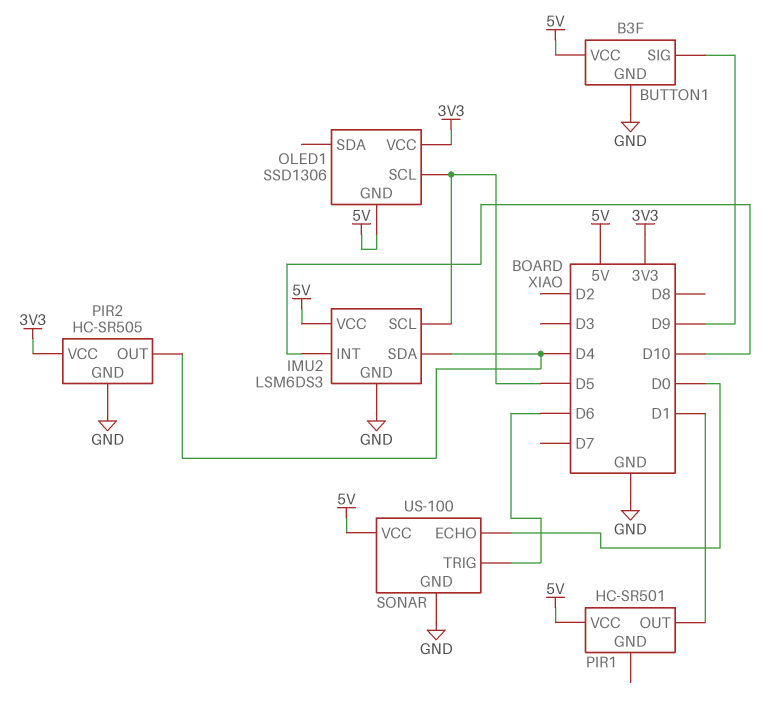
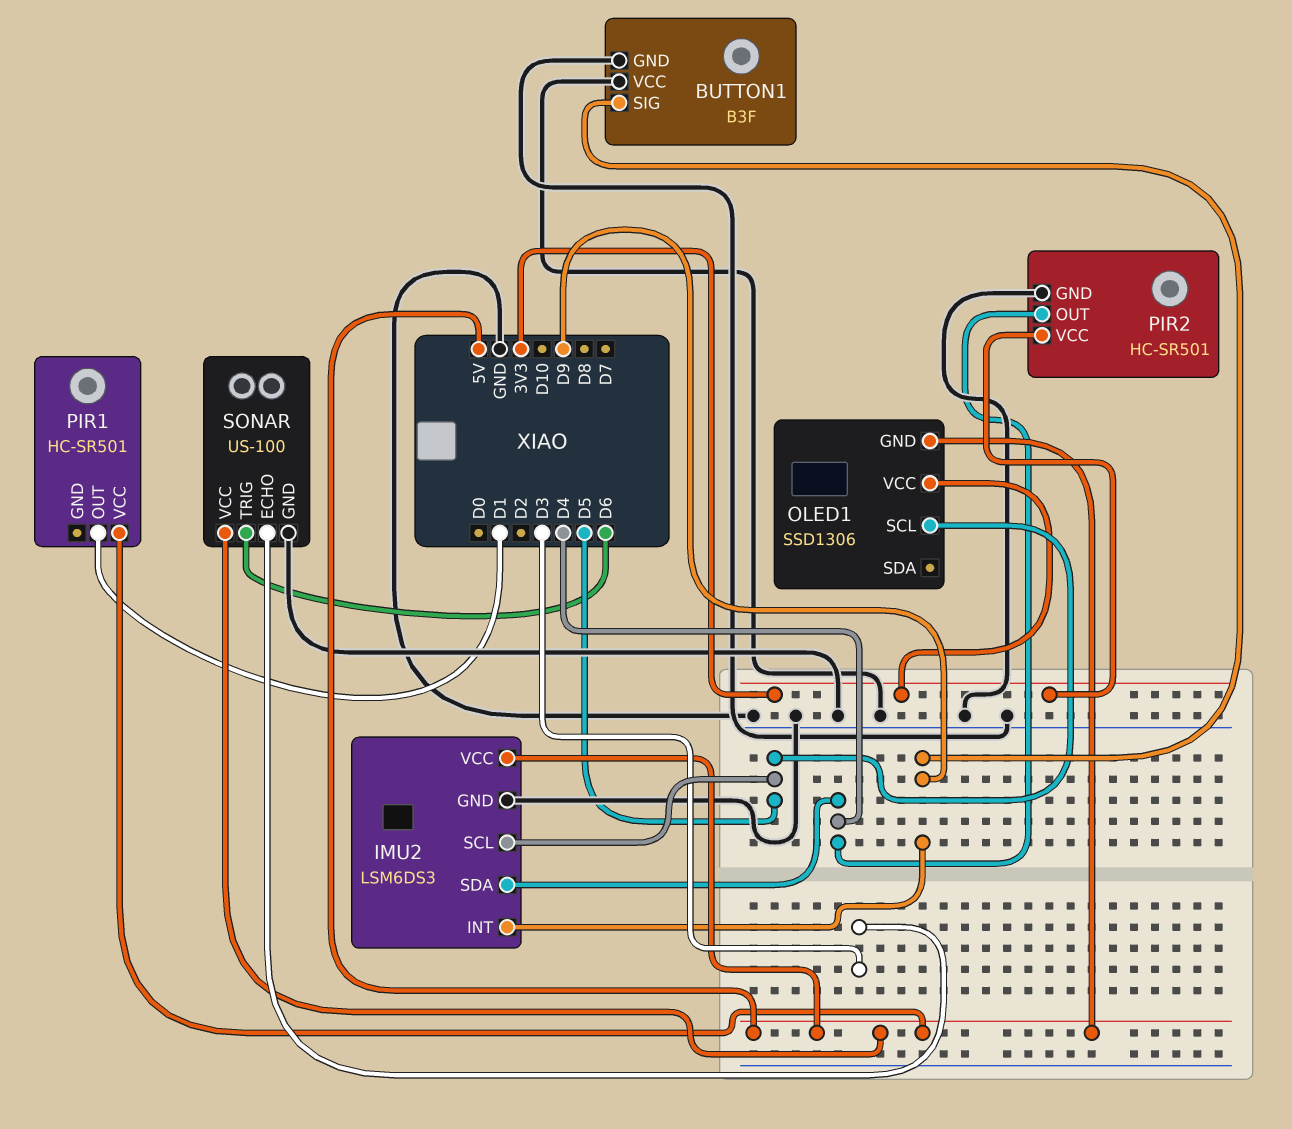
BUTTON1 pin VCC: 5V -> GND
IMU2 pin INT: D10 -> D9
PIR2: HC-SR505 -> HC-SR501
SONAR pin ECHO: D0 -> D3

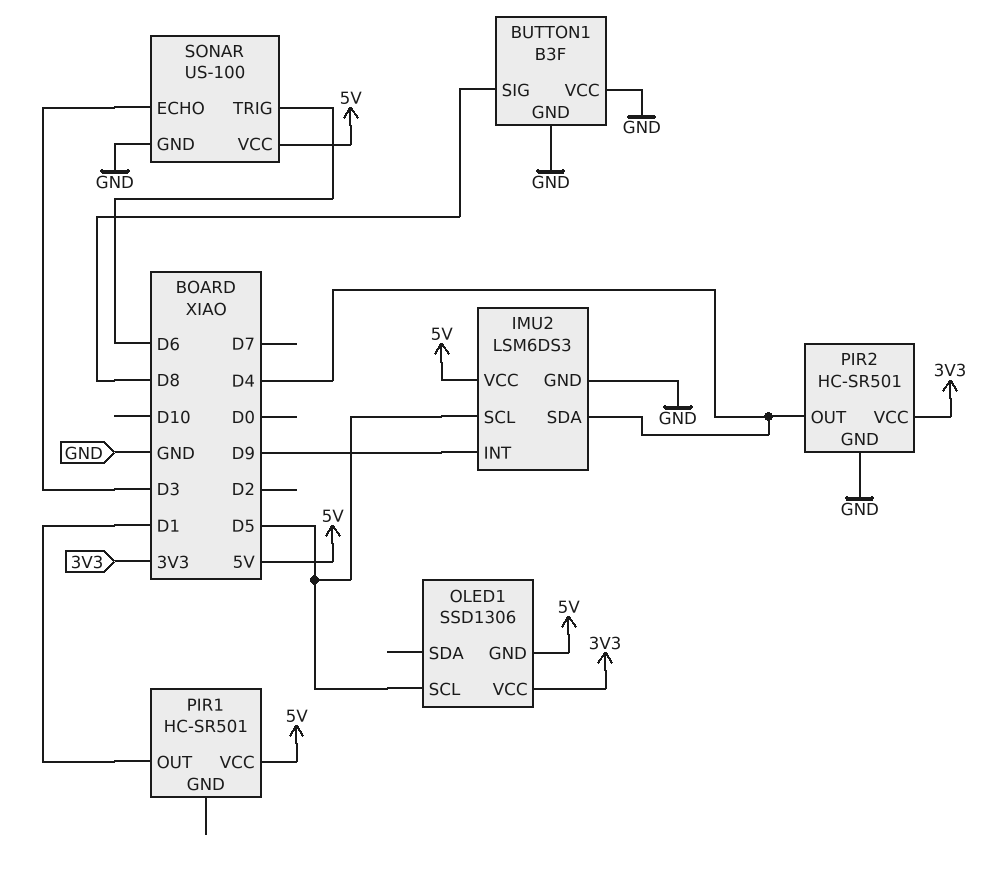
BUTTON1 pin SIG: D9 -> D8

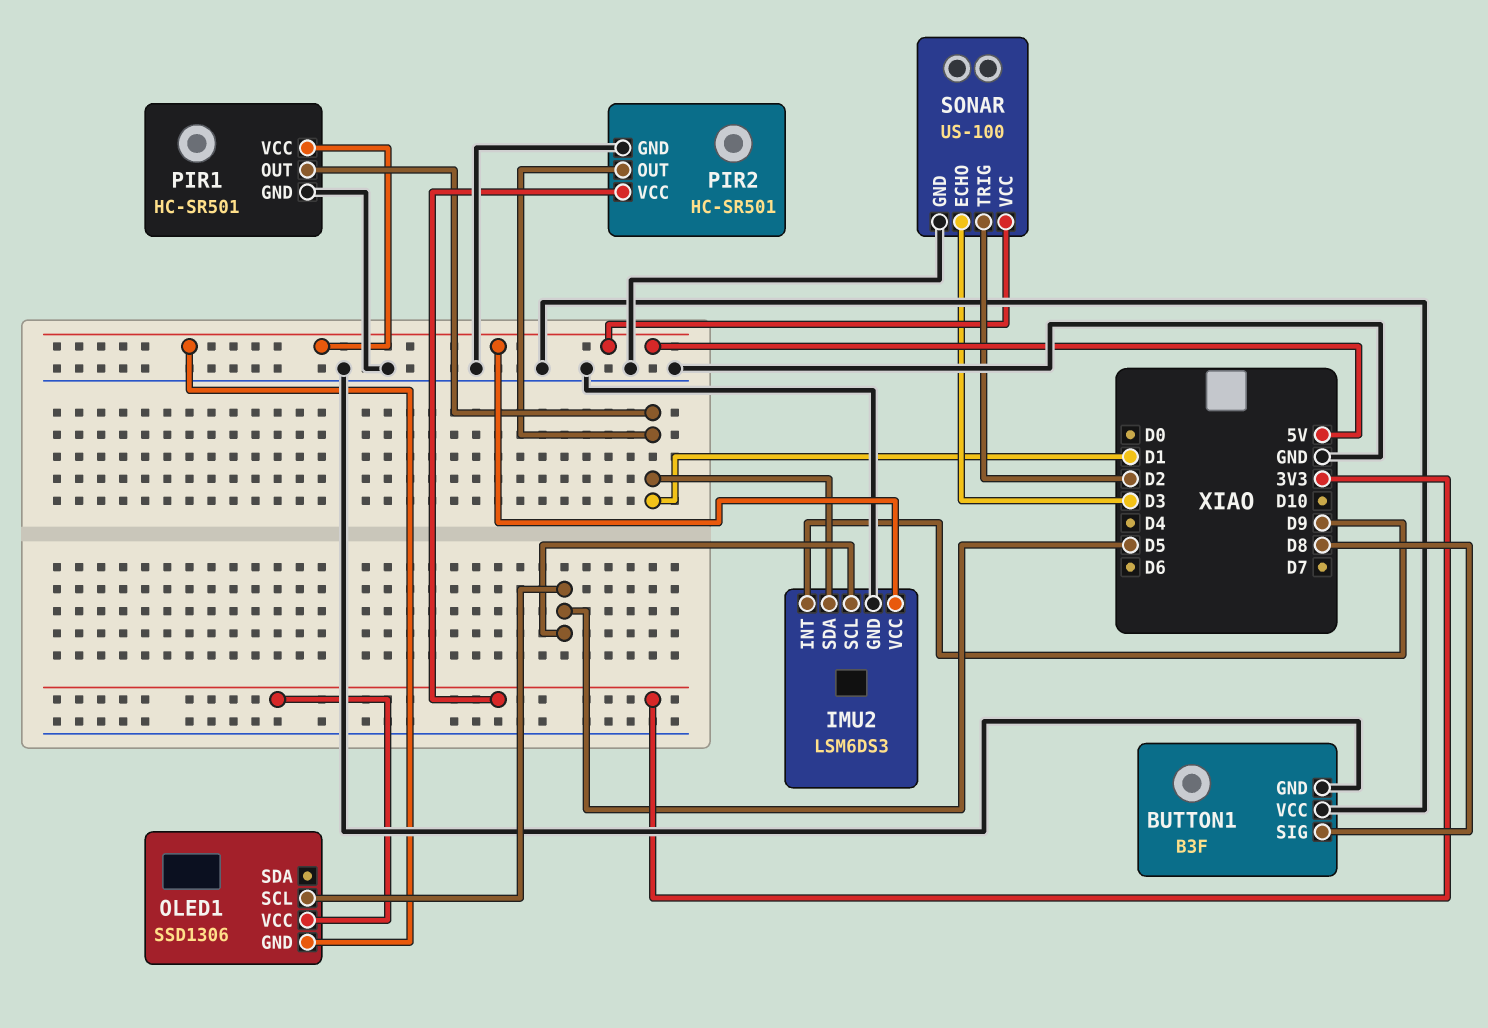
IMU2 pin SDA: D4 -> D1
PIR1 pin GND: none -> GND
PIR2 pin OUT: D4 -> D1
SONAR pin TRIG: D6 -> D2

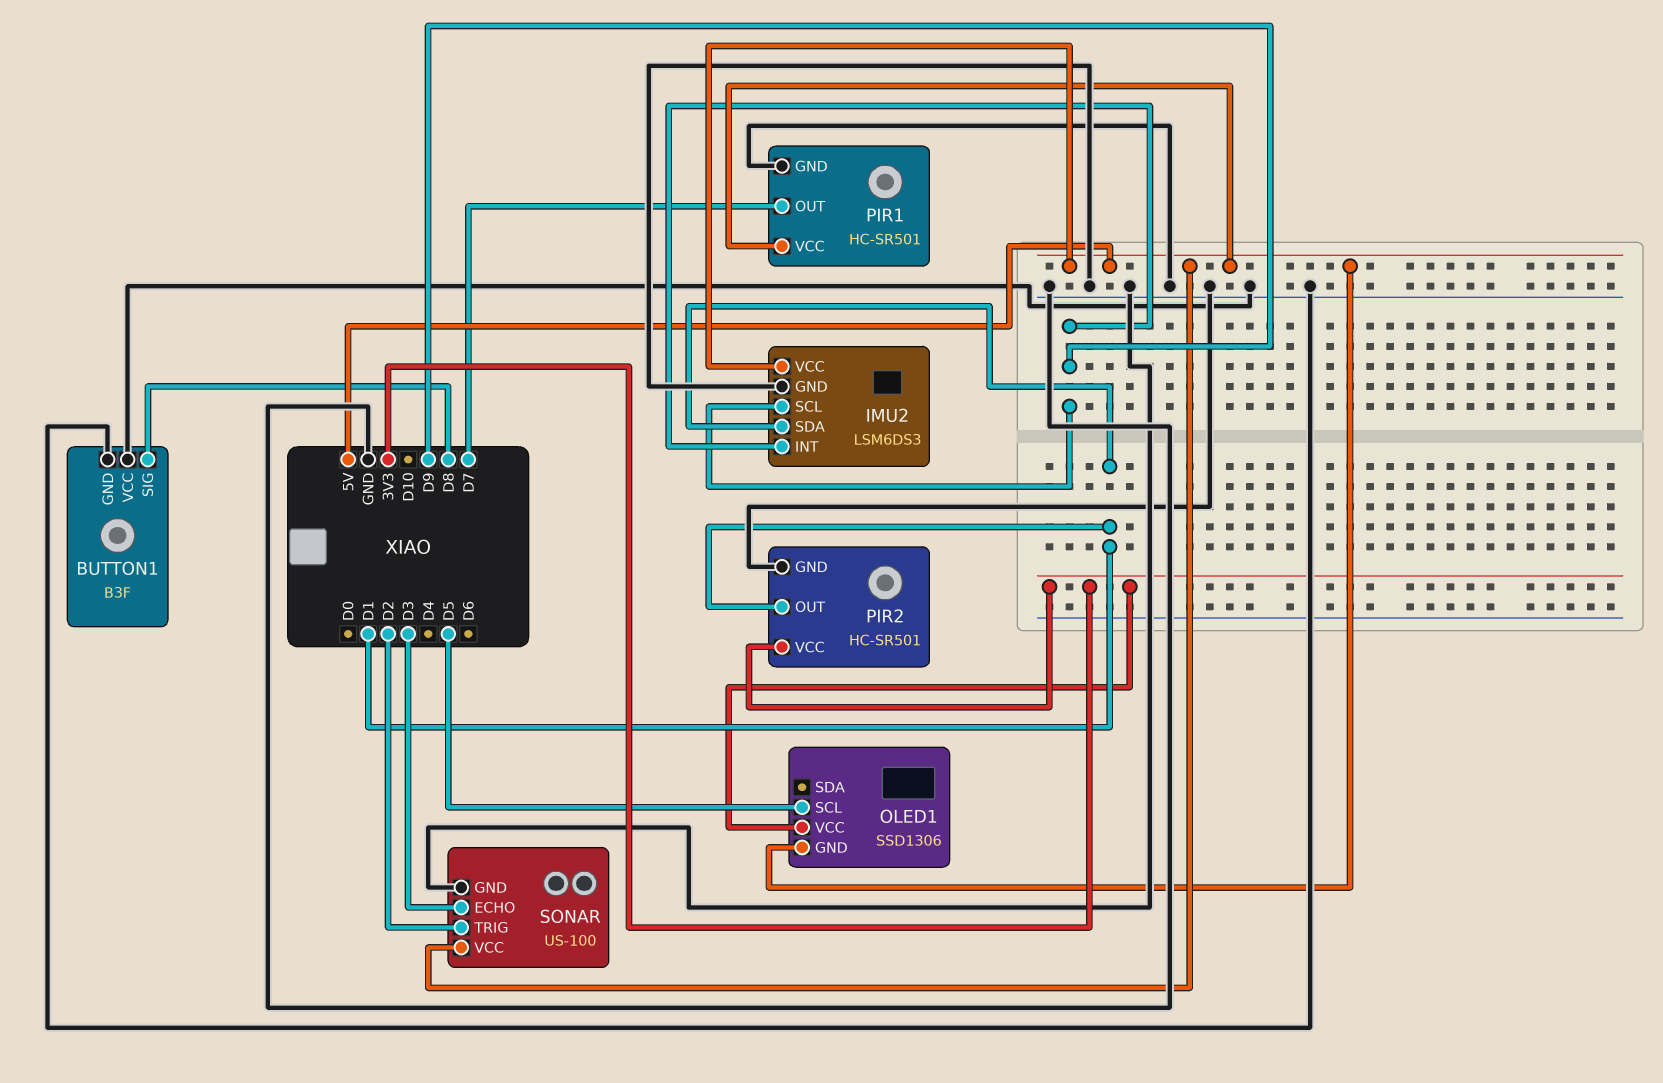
IMU2 pin SCL: D5 -> D9
PIR1 pin OUT: D1 -> D7

